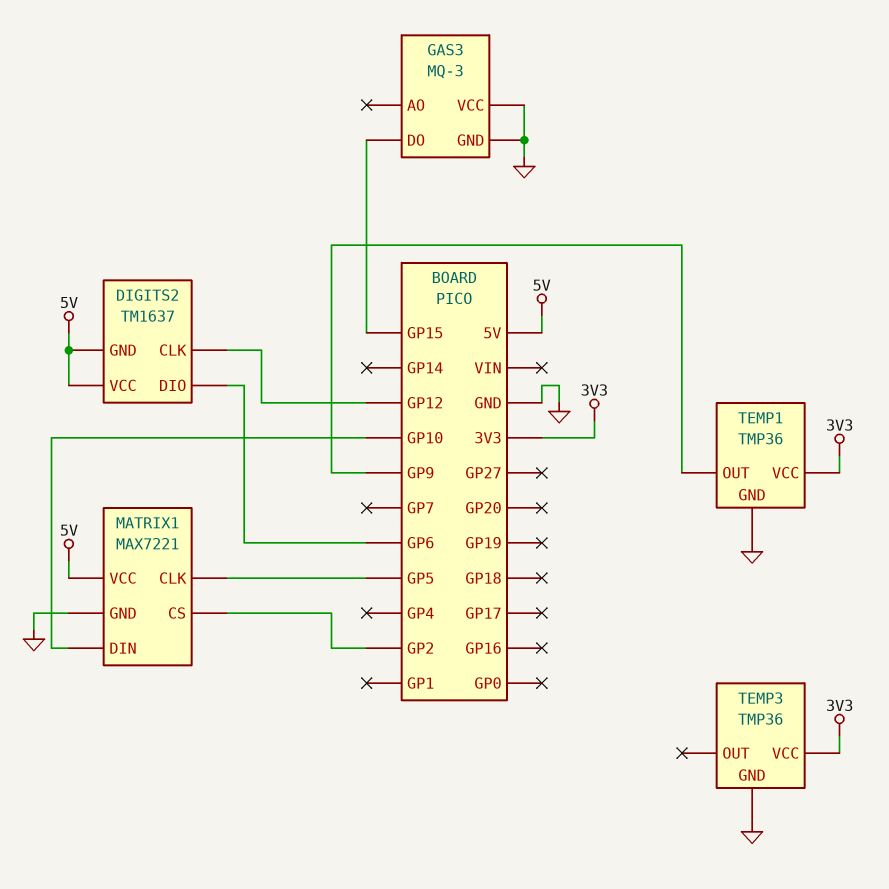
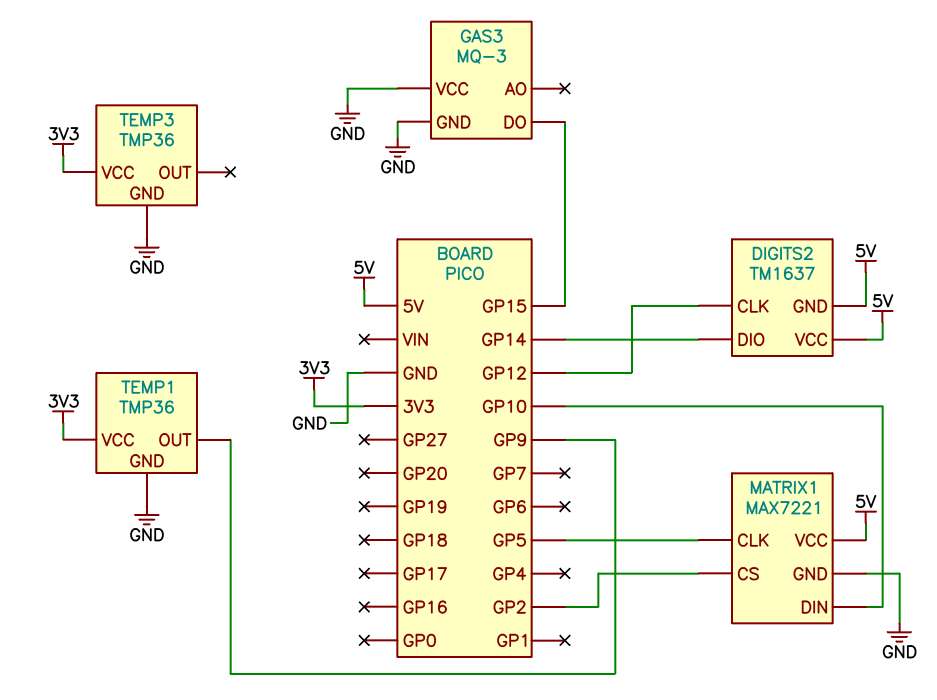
DIGITS2 pin DIO: GP6 -> GP14

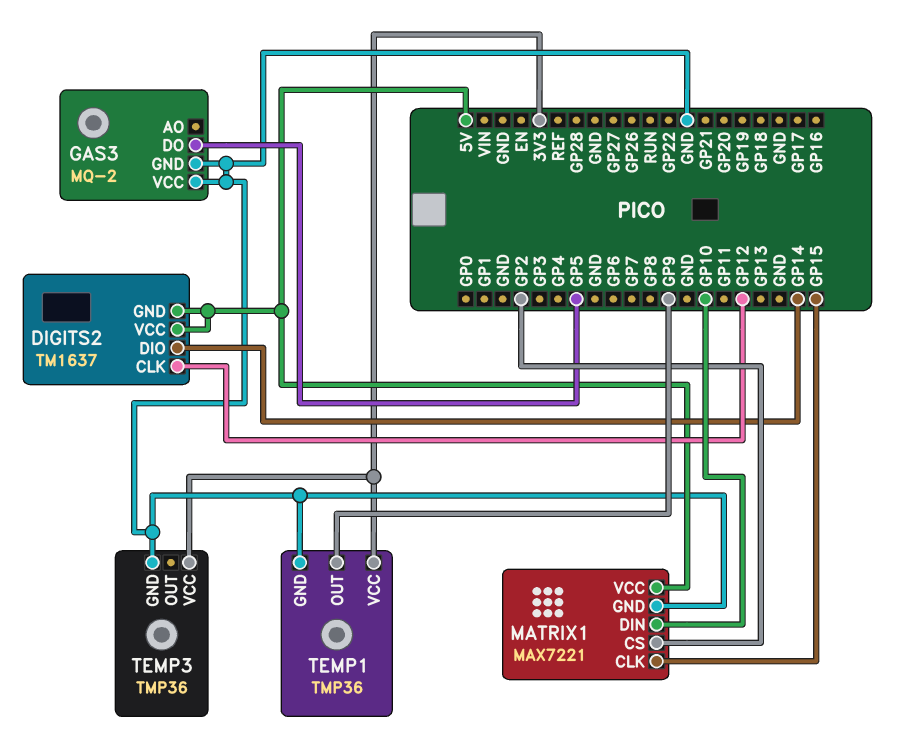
GAS3: MQ-3 -> MQ-2
GAS3 pin DO: GP15 -> GP5
MATRIX1 pin CLK: GP5 -> GP15

